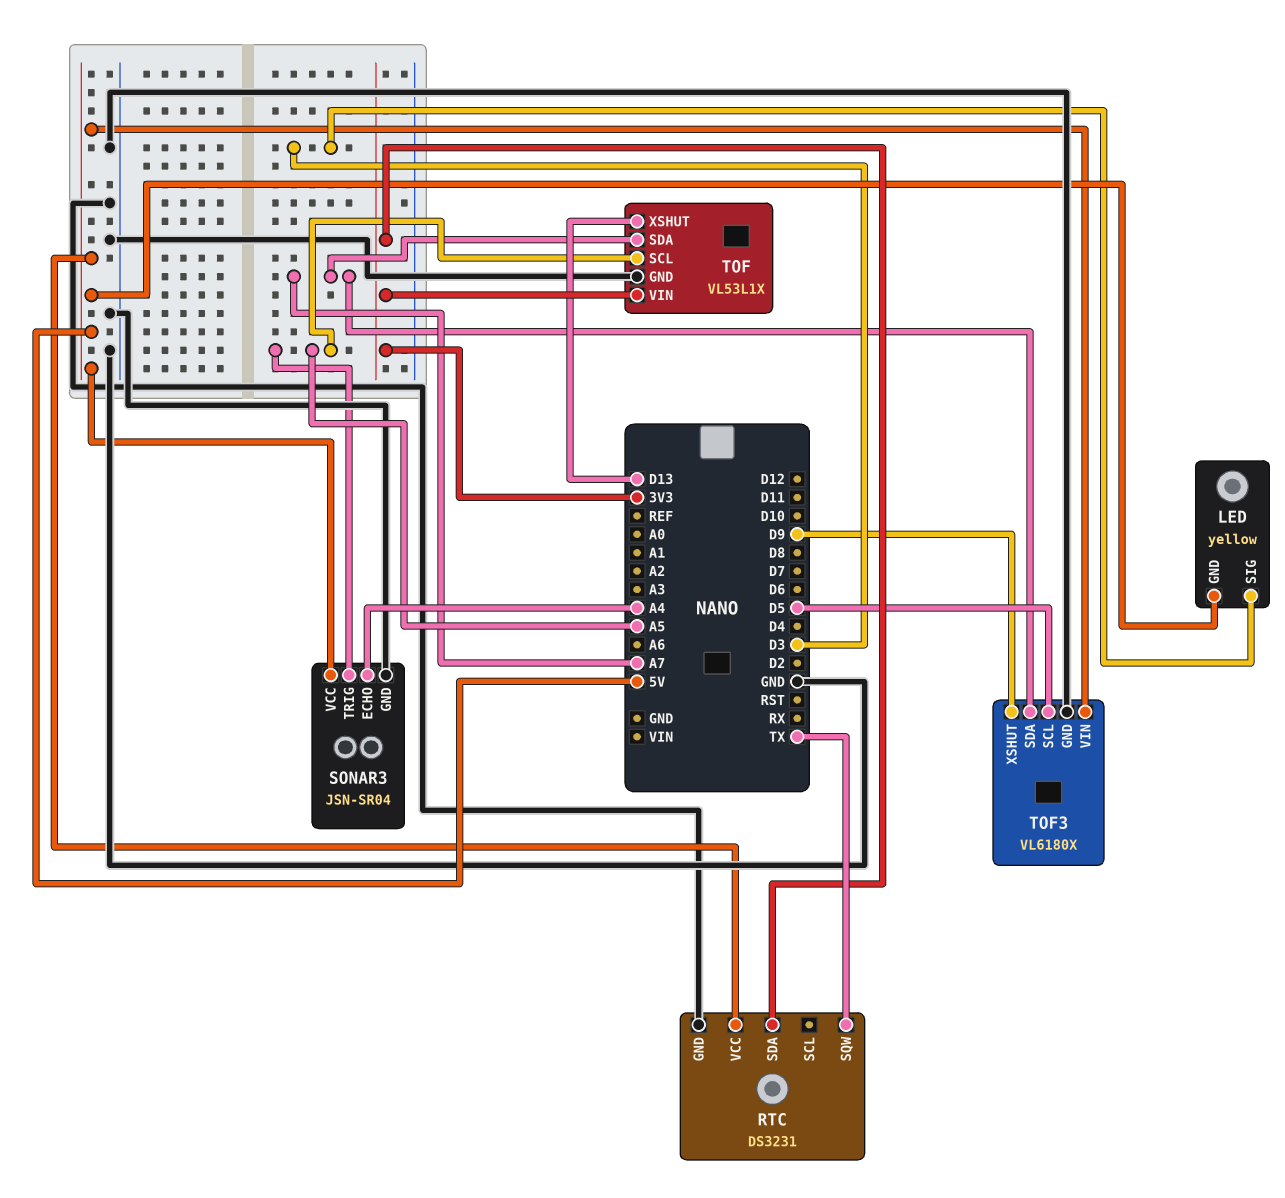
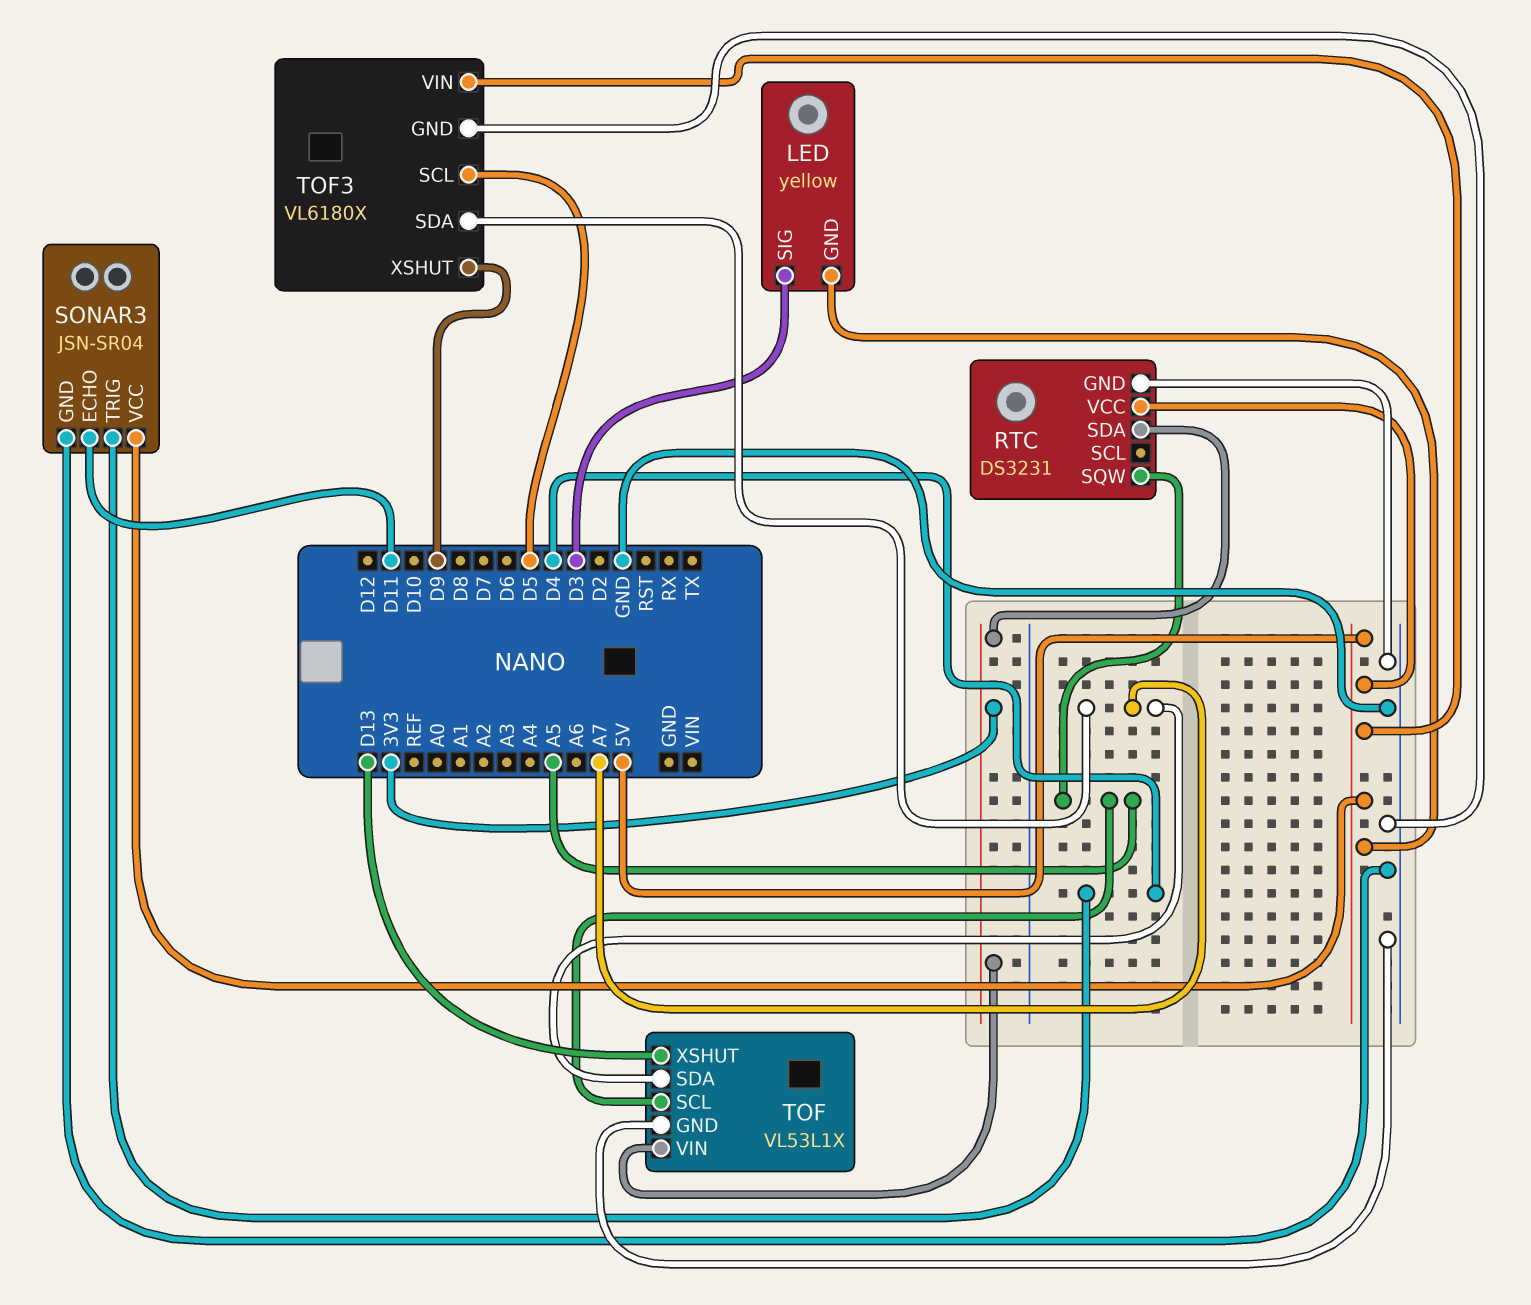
RTC pin SQW: TX -> A5
SONAR3 pin ECHO: A4 -> D11
SONAR3 pin TRIG: A5 -> D4

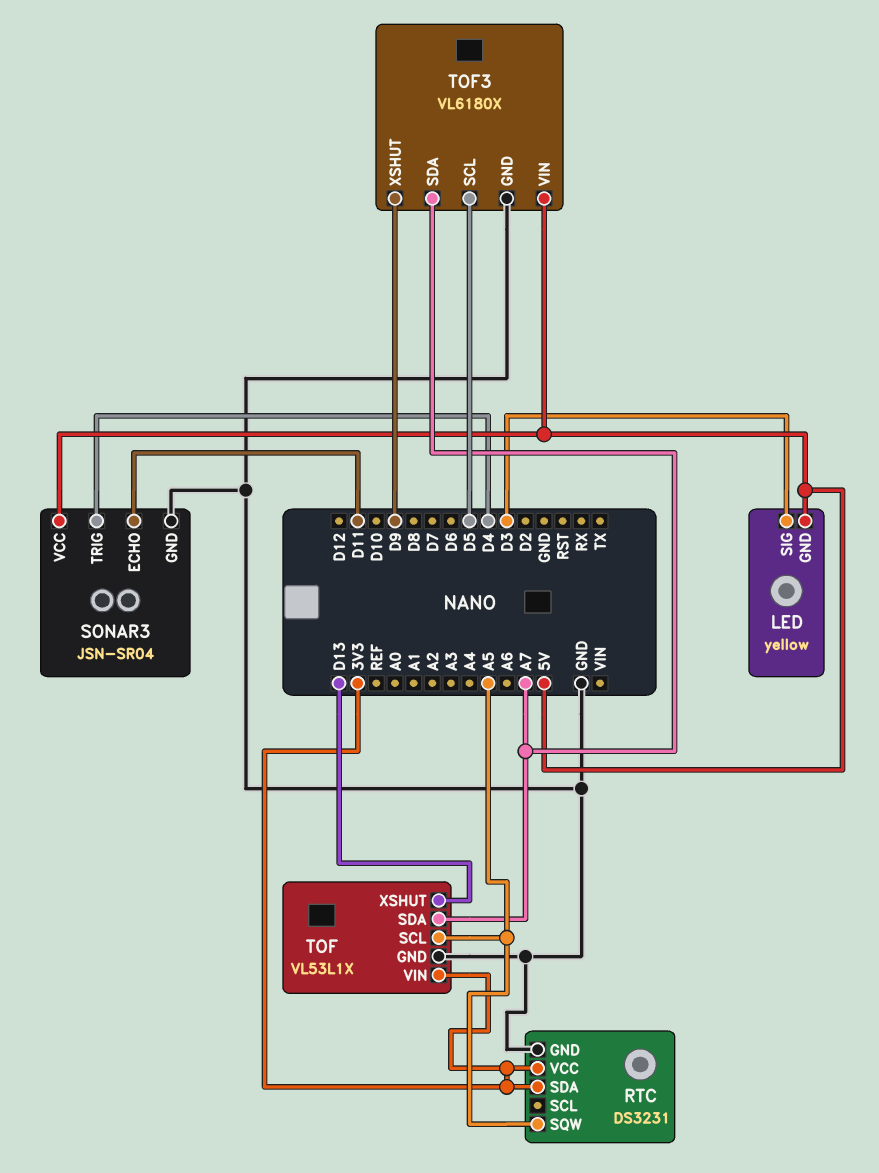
RTC pin VCC: 5V -> 3V3

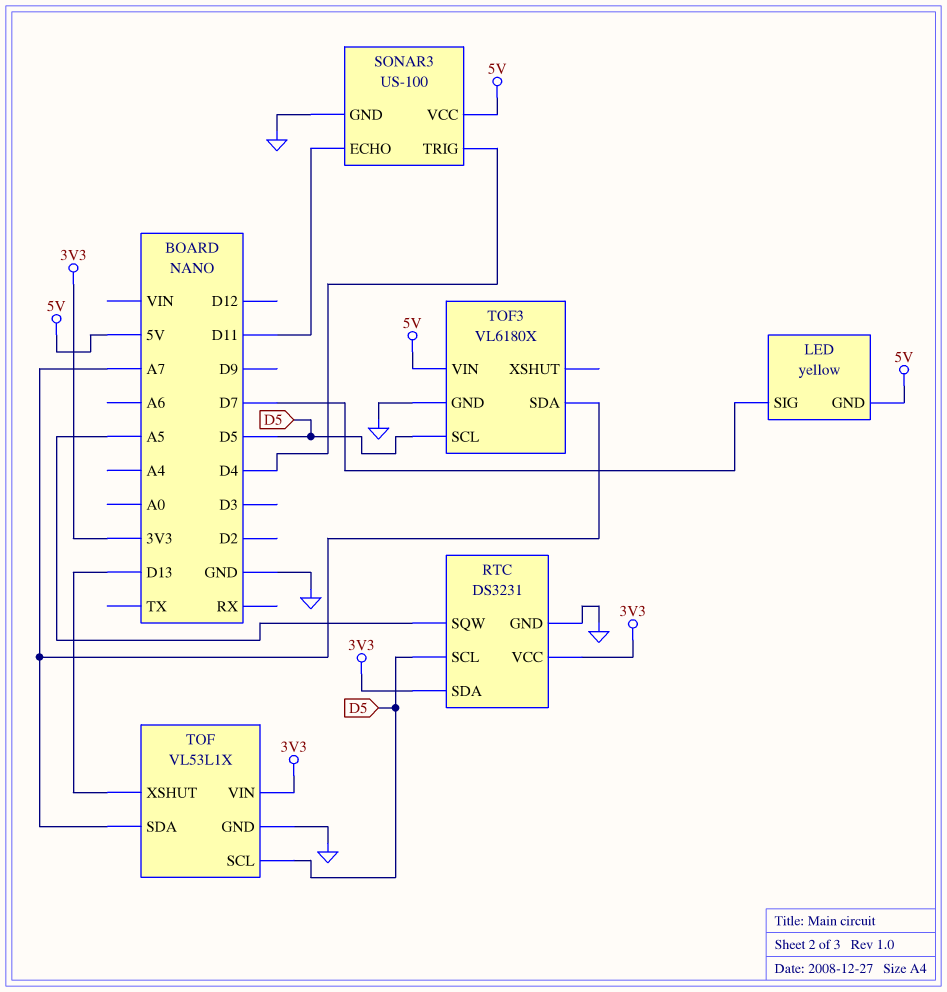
LED pin SIG: D3 -> D7
RTC pin SCL: none -> D5
SONAR3: JSN-SR04 -> US-100
TOF pin SCL: A5 -> D5
TOF3 pin XSHUT: D9 -> none

